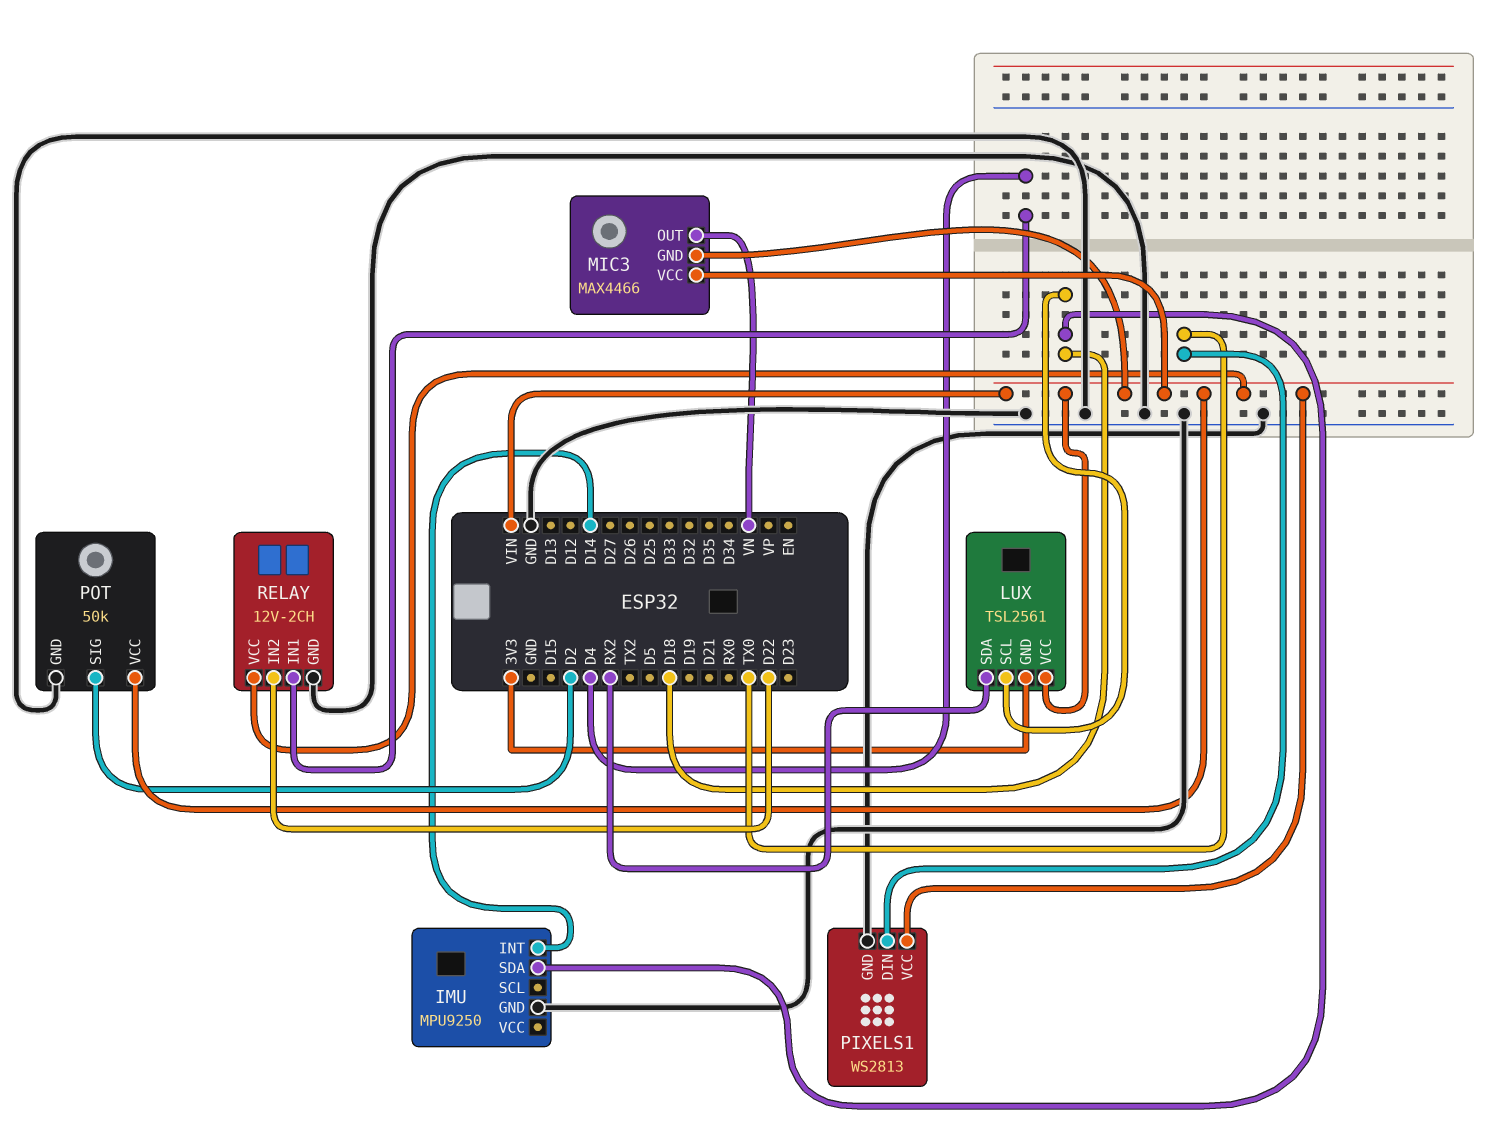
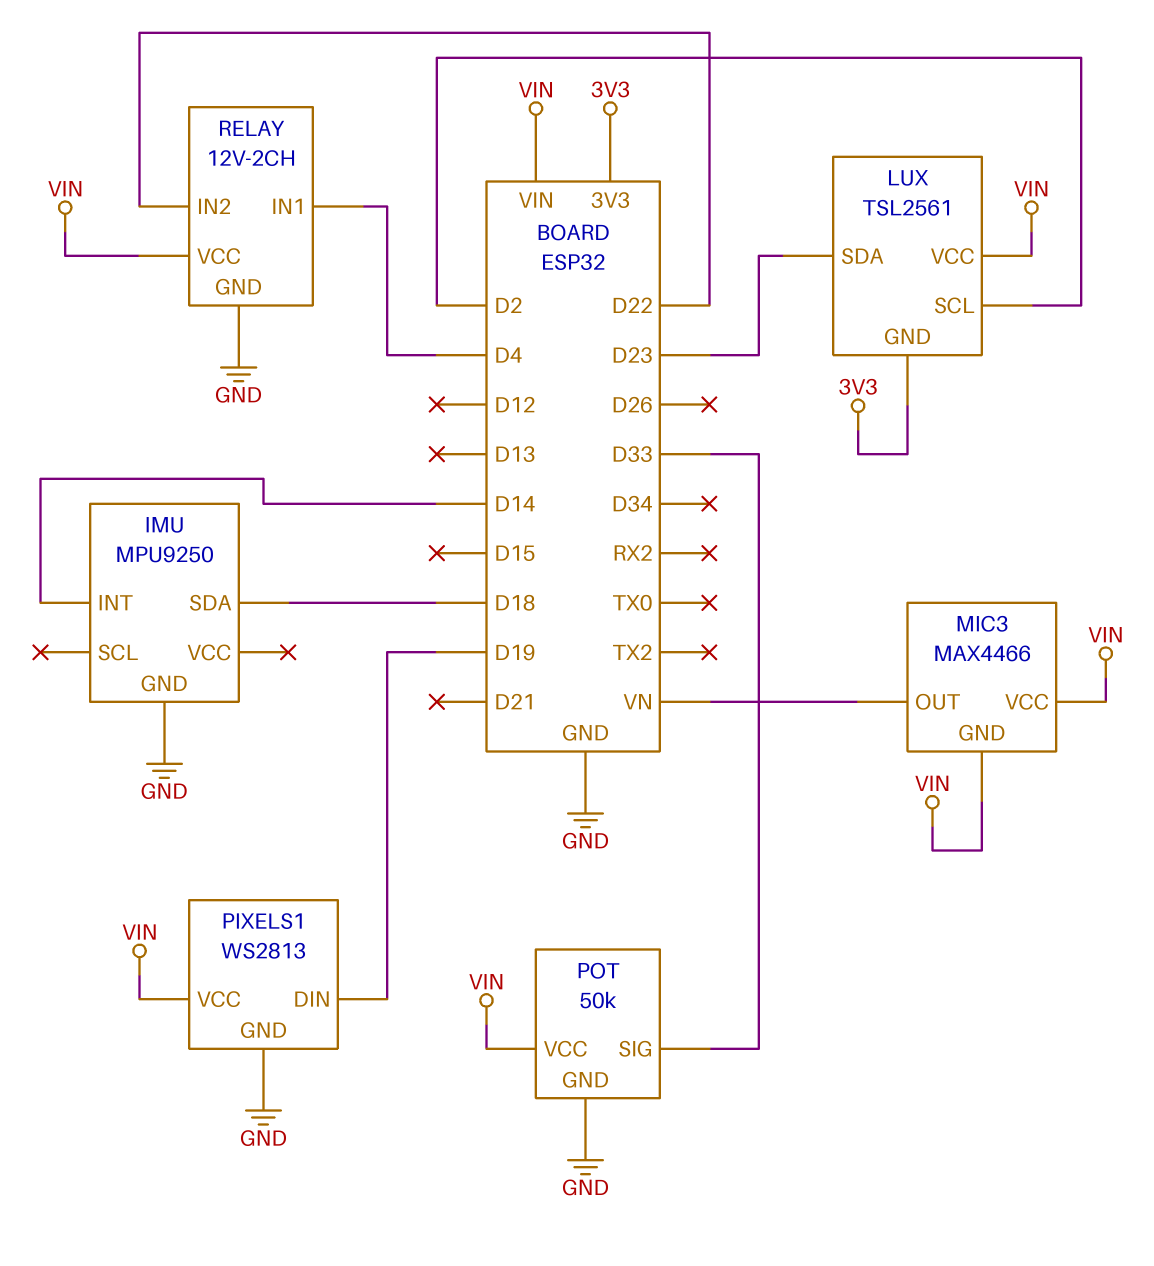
LUX pin SCL: D18 -> D2
LUX pin SDA: RX2 -> D23
PIXELS1 pin DIN: TX0 -> D19
POT pin SIG: D2 -> D33

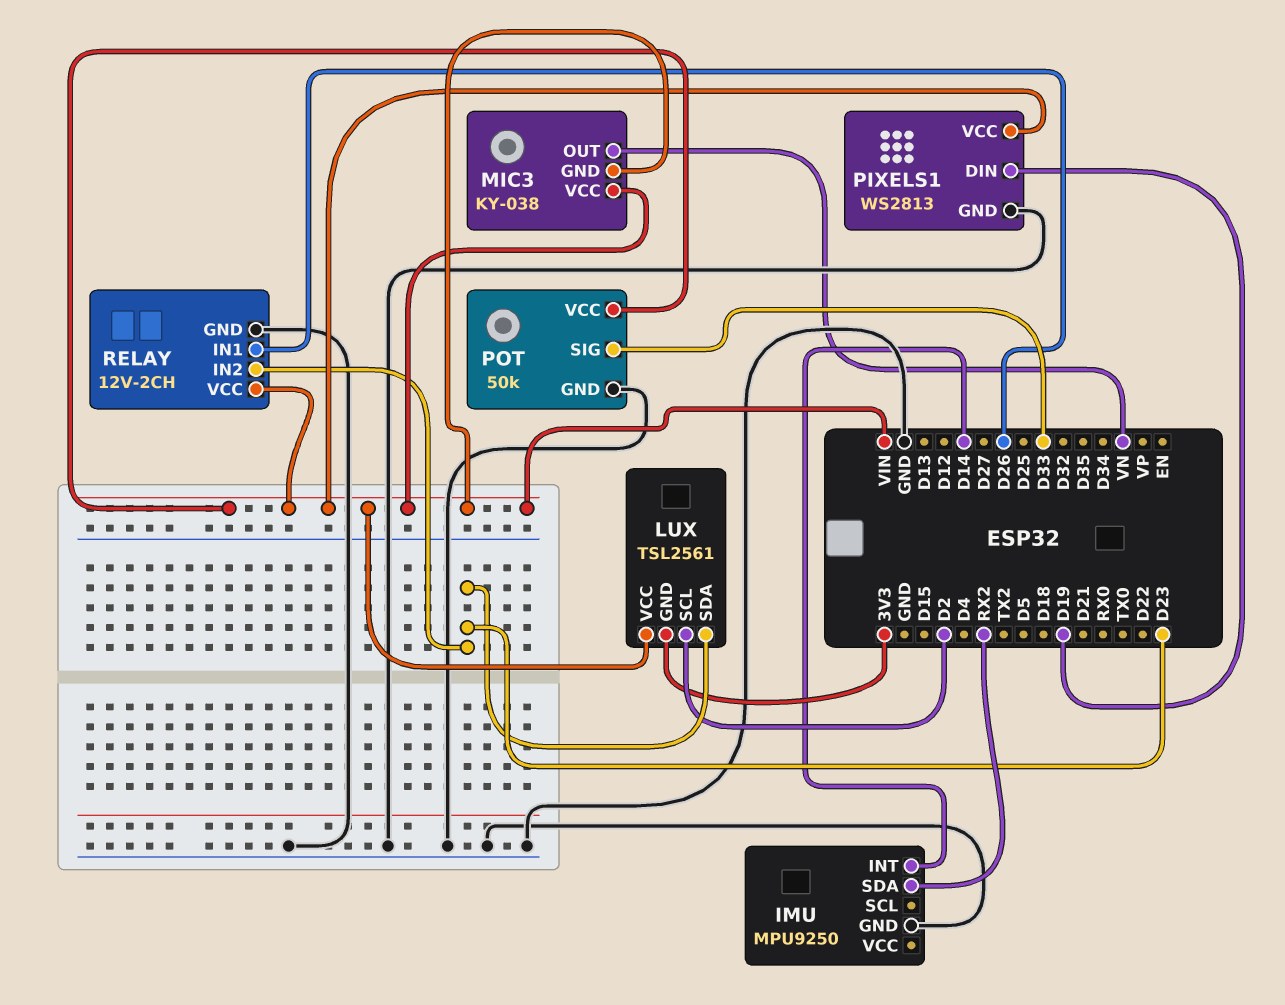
IMU pin SDA: D18 -> RX2
MIC3: MAX4466 -> KY-038
RELAY pin IN1: D4 -> D26
RELAY pin IN2: D22 -> D23

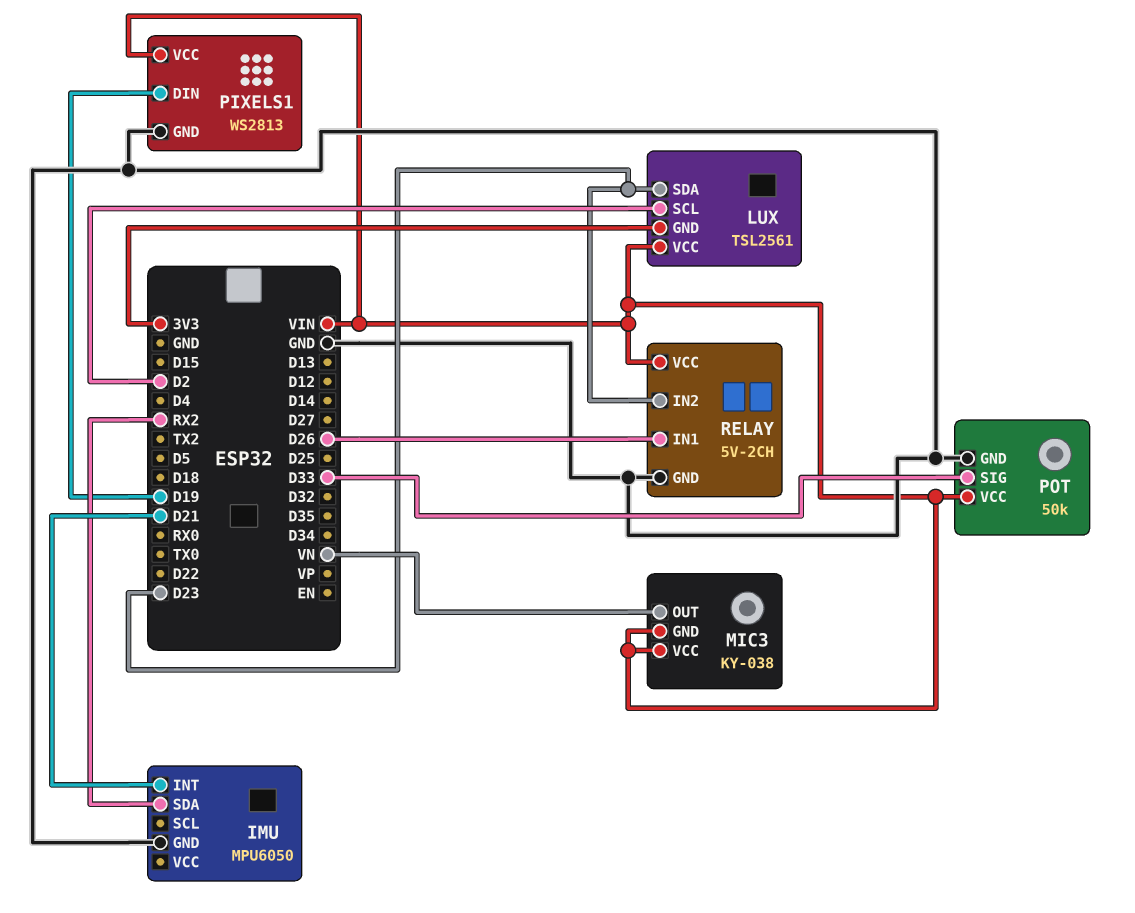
IMU: MPU9250 -> MPU6050
IMU pin INT: D14 -> D21
RELAY: 12V-2CH -> 5V-2CH

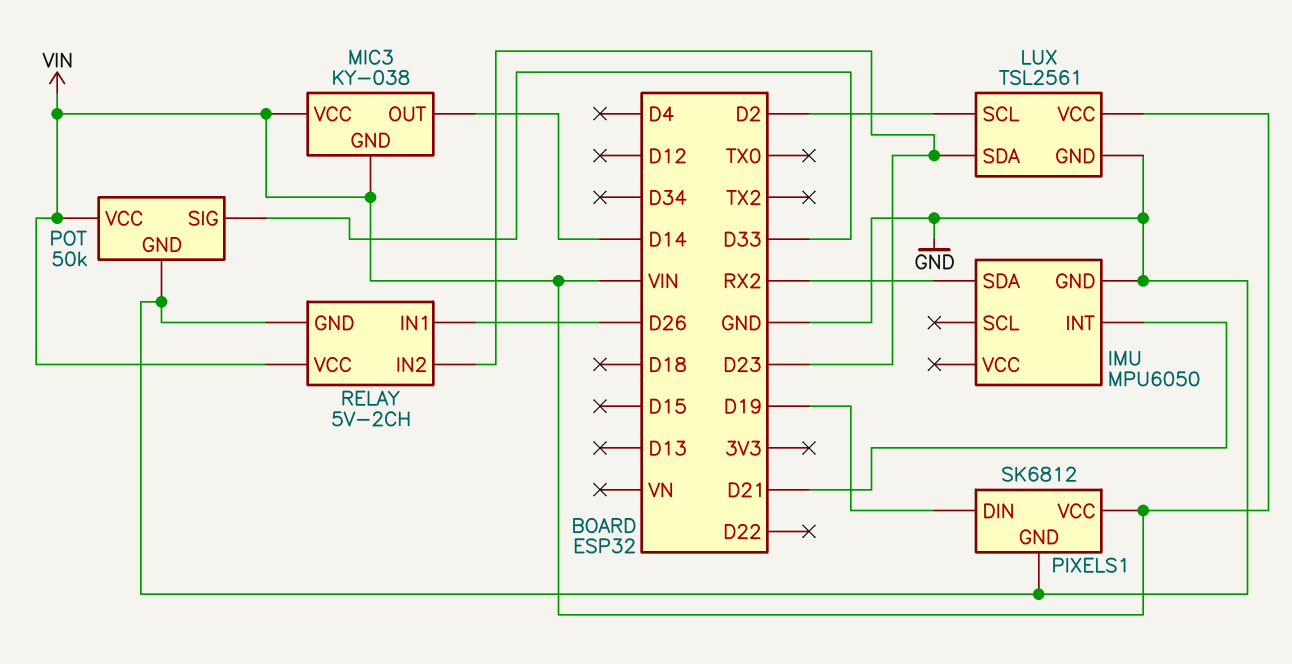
LUX pin GND: 3V3 -> GND
MIC3 pin OUT: VN -> D14
PIXELS1: WS2813 -> SK6812

